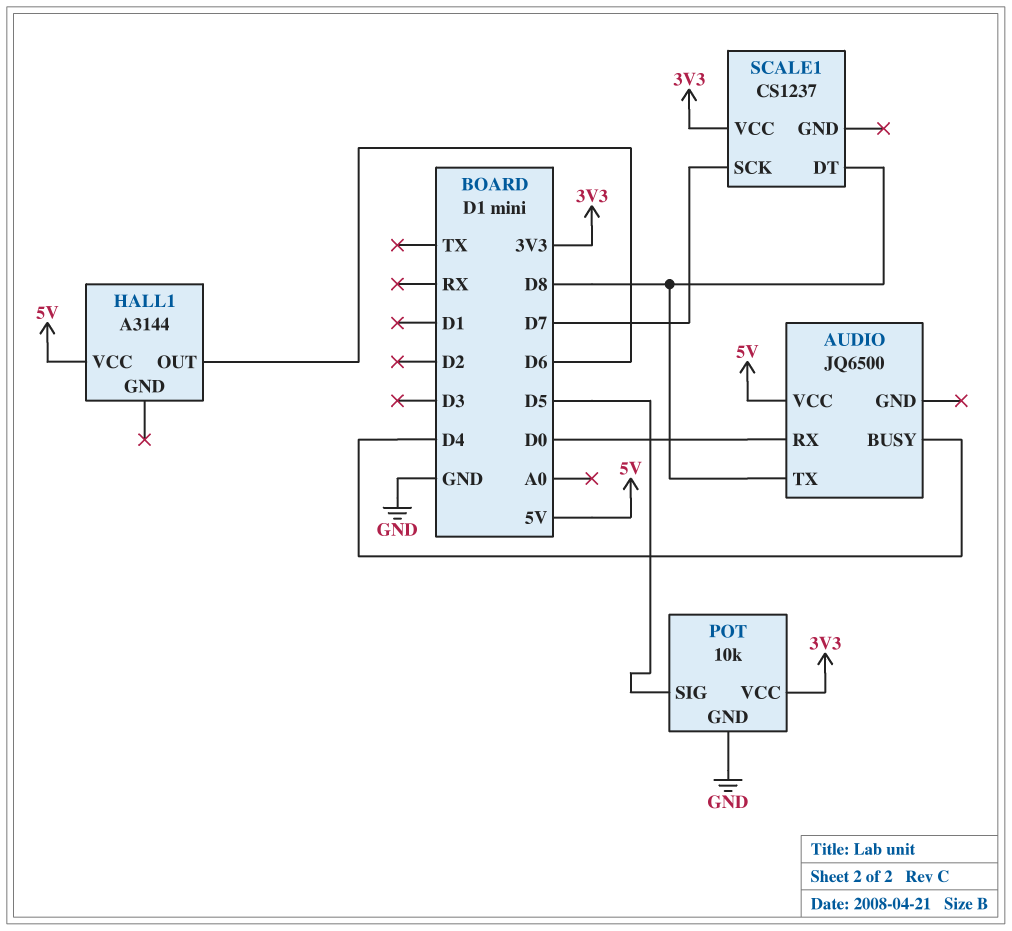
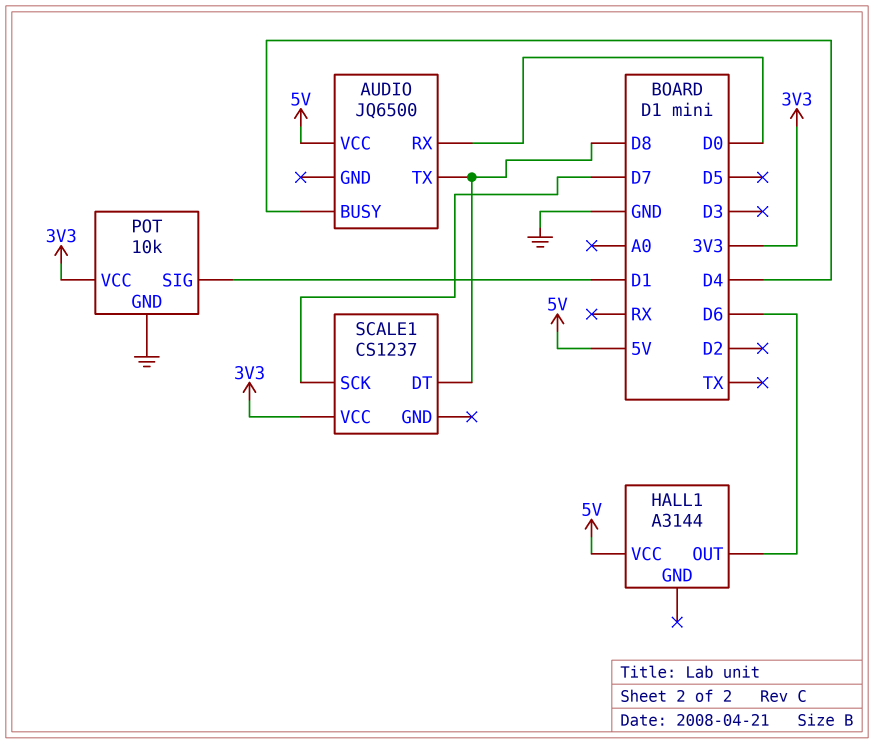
POT pin SIG: D5 -> D1

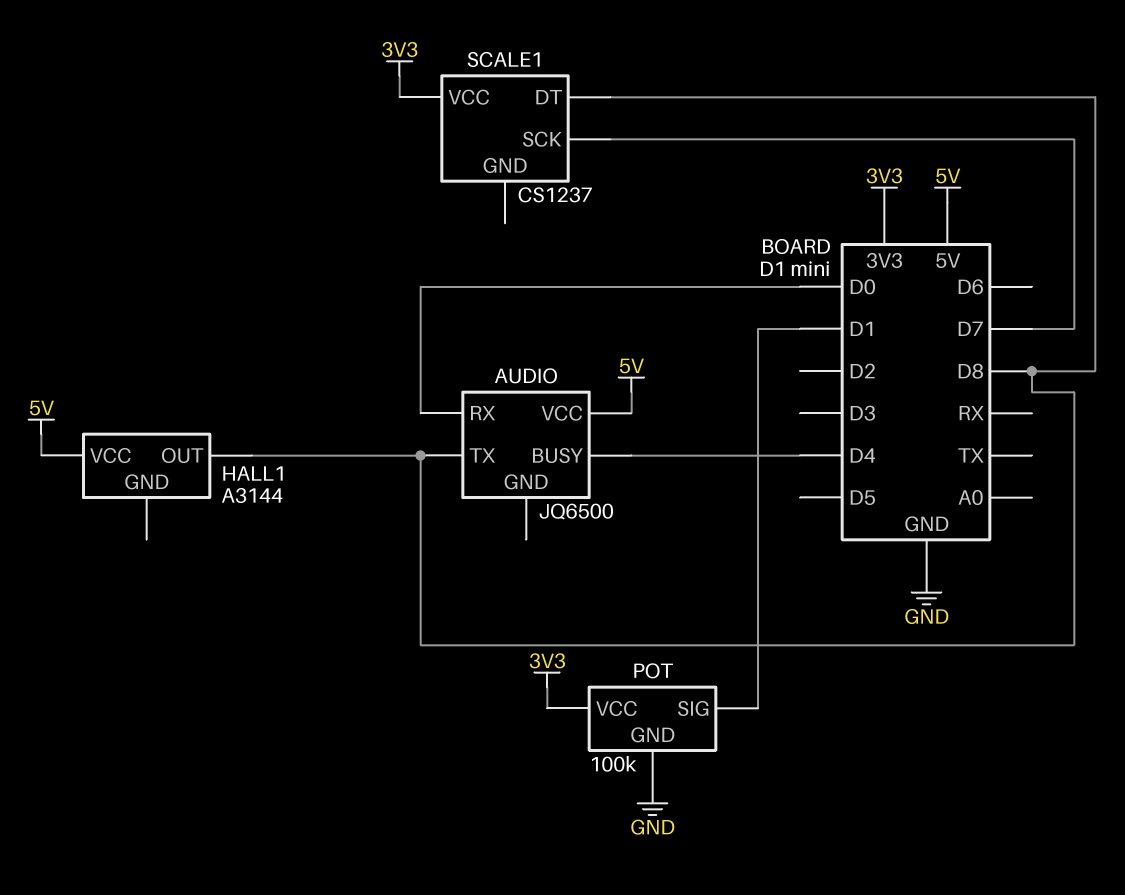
HALL1 pin OUT: D6 -> D8
POT: 10k -> 100k

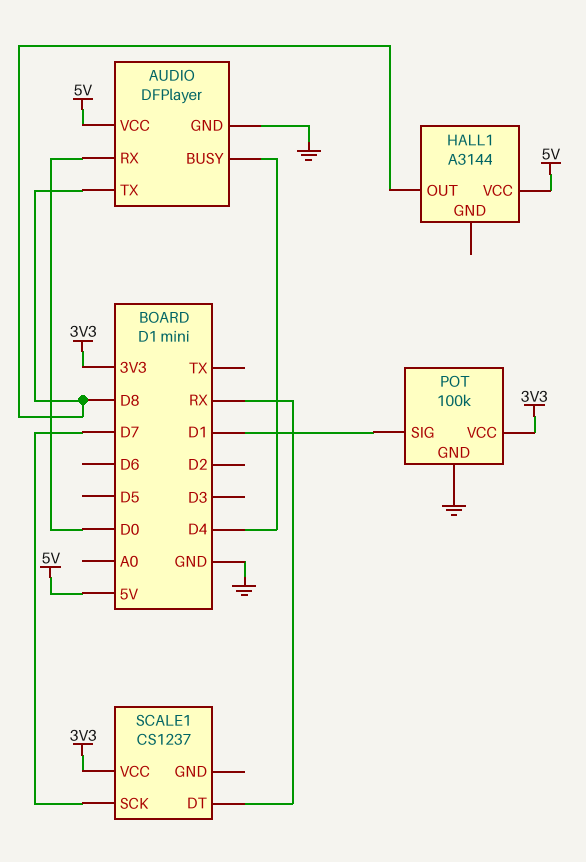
AUDIO: JQ6500 -> DFPlayer
AUDIO pin GND: none -> GND
SCALE1 pin DT: D8 -> RX

